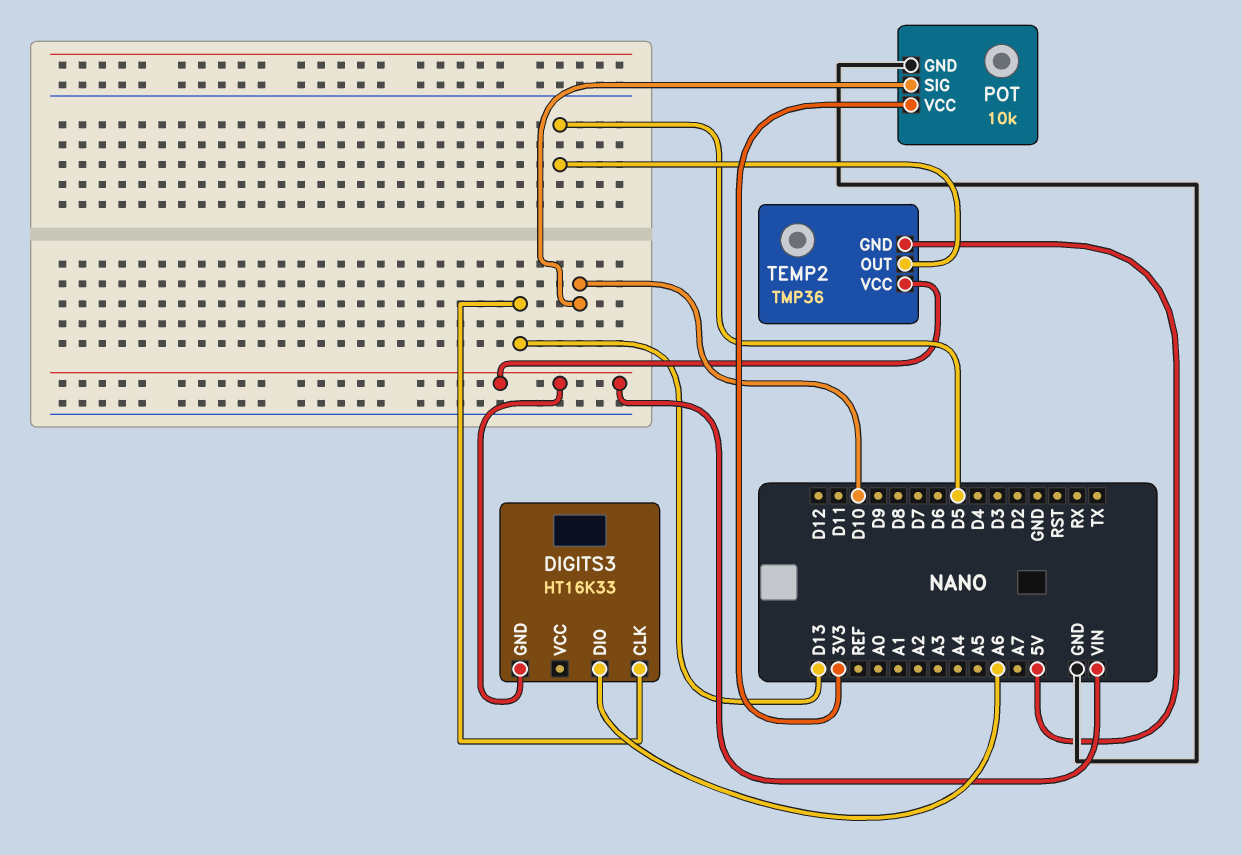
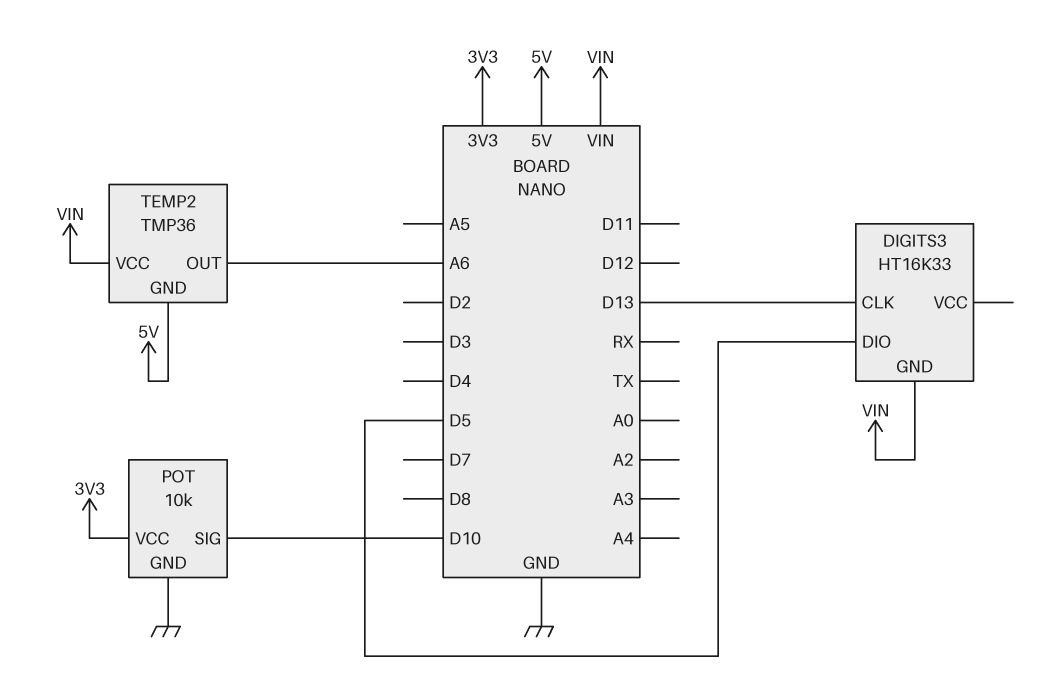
DIGITS3 pin DIO: A6 -> D5
TEMP2 pin OUT: D5 -> A6

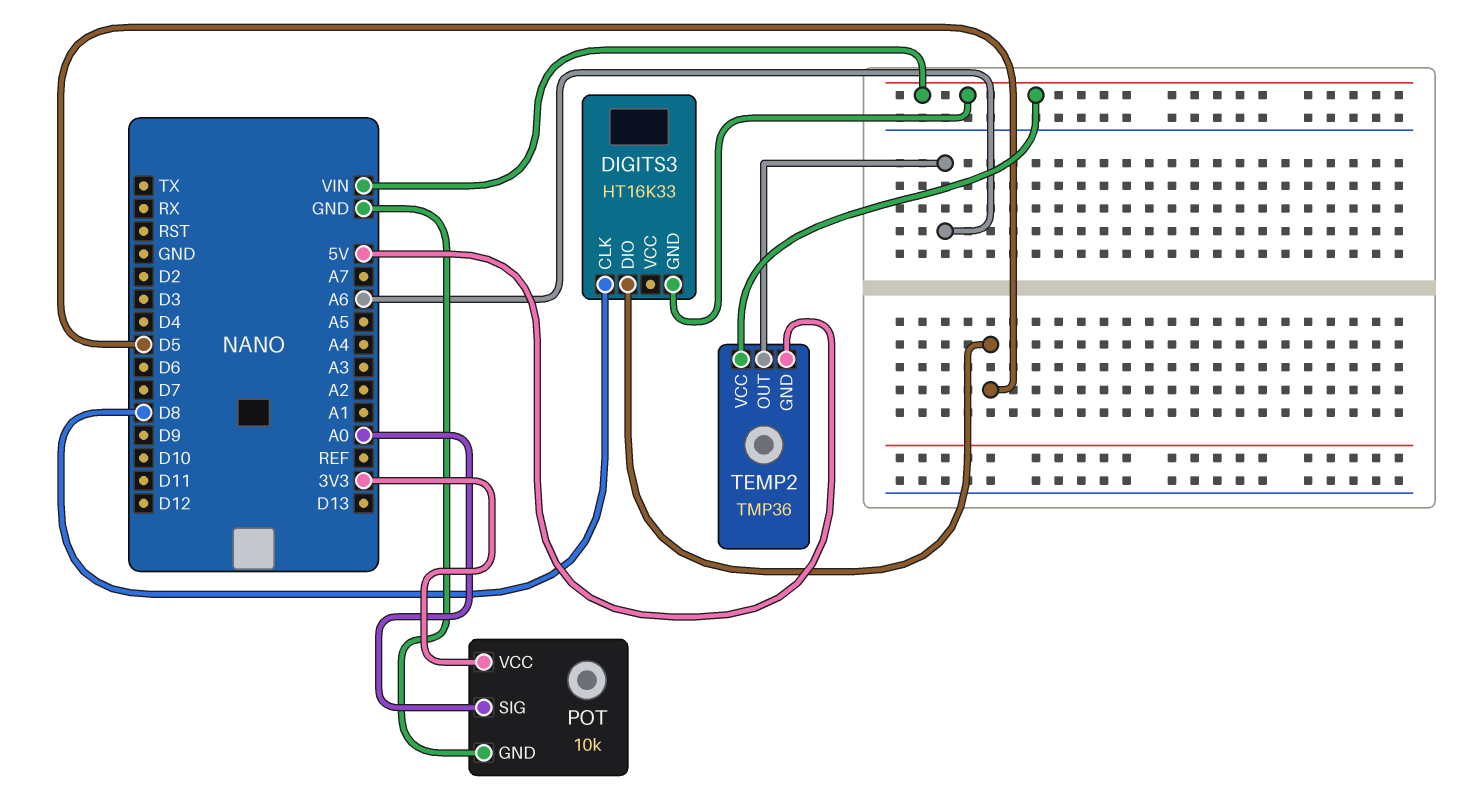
DIGITS3 pin CLK: D13 -> D8
POT pin SIG: D10 -> A0

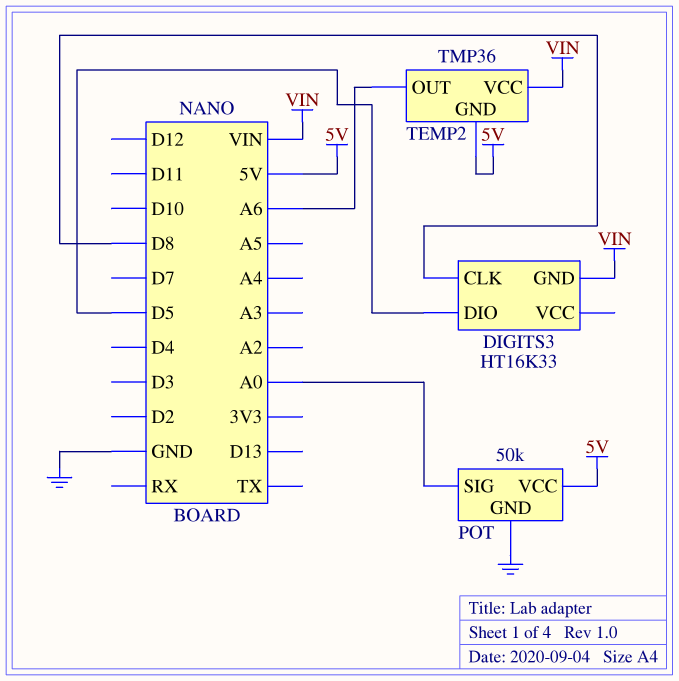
POT: 10k -> 50k
POT pin VCC: 3V3 -> 5V

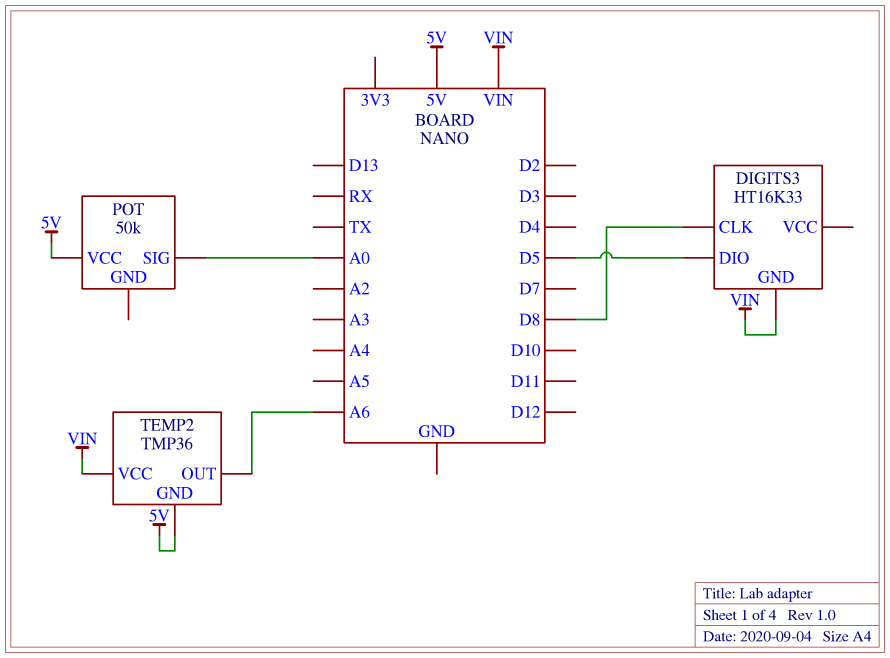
POT pin GND: GND -> none

